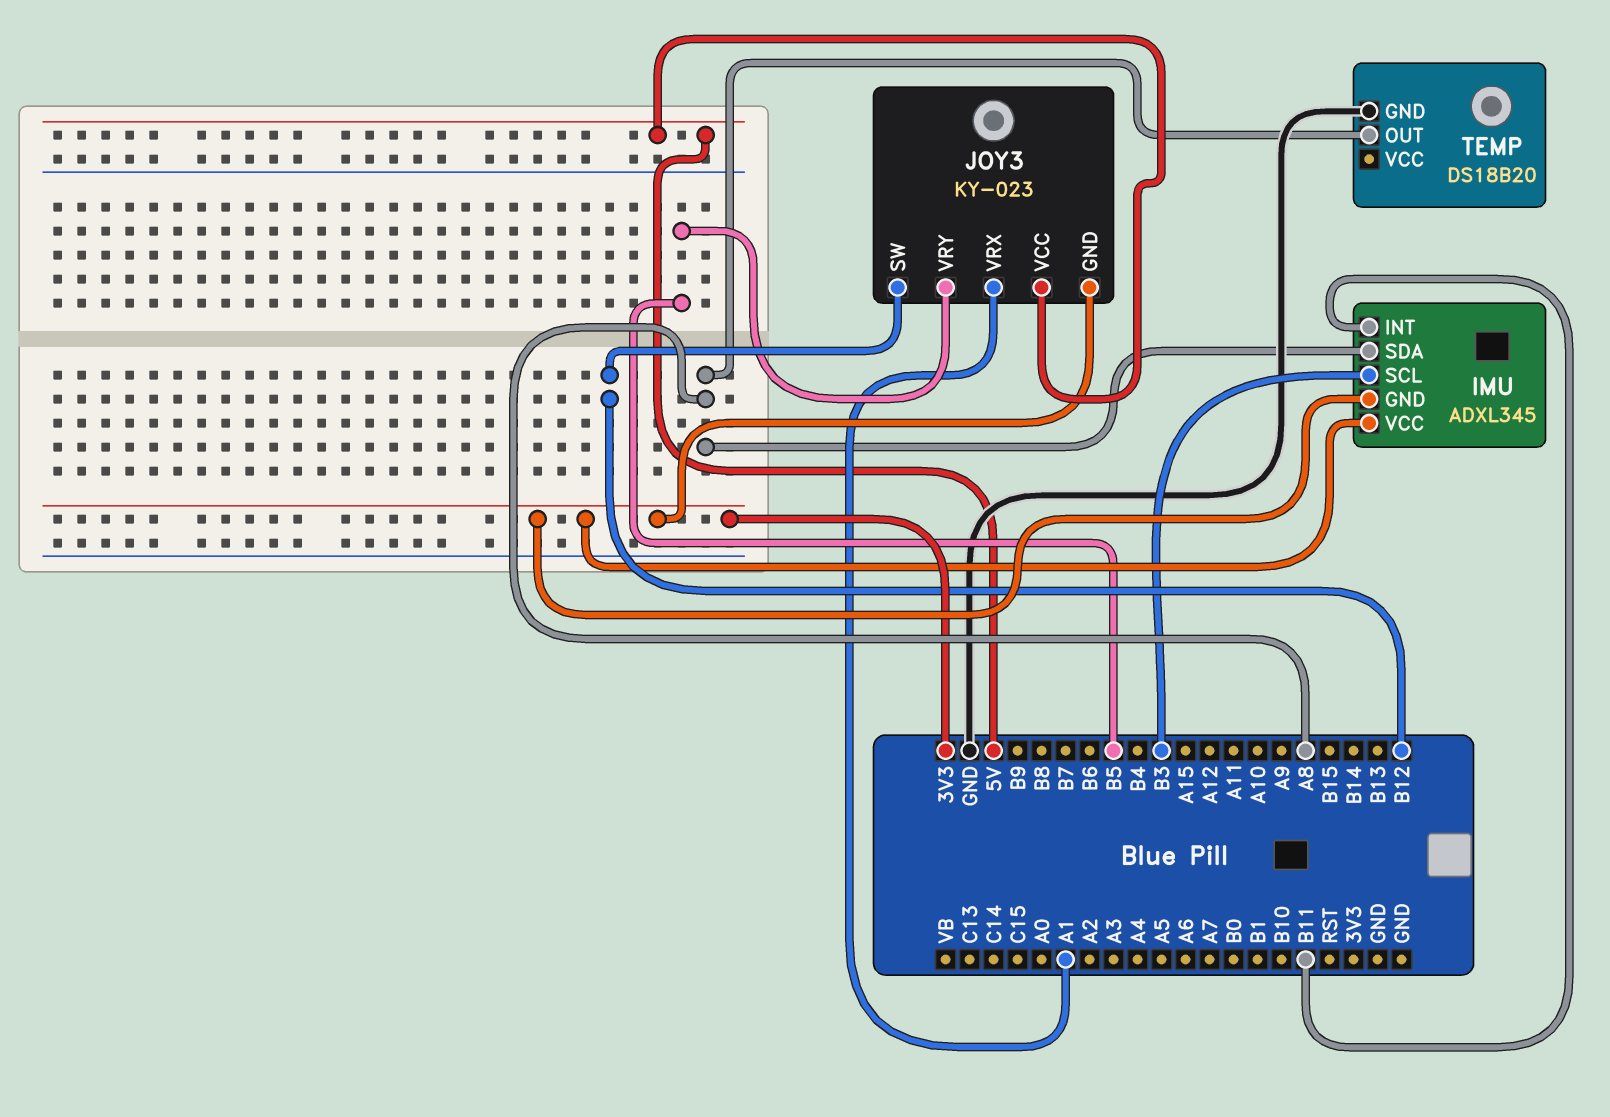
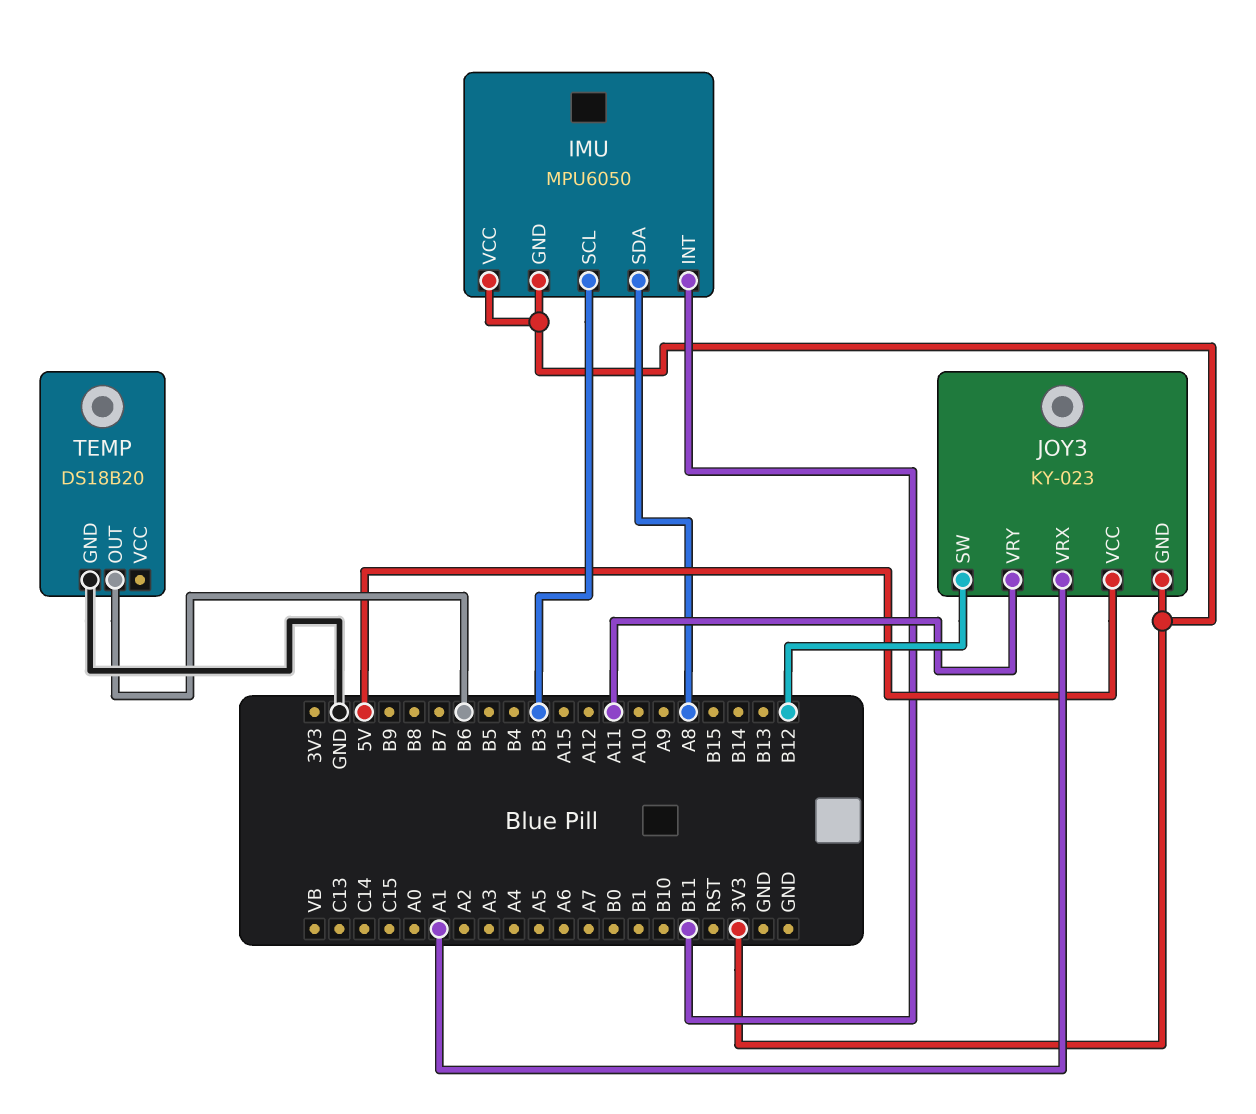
IMU: ADXL345 -> MPU6050
JOY3 pin VRY: B5 -> A11
TEMP pin OUT: A8 -> B6

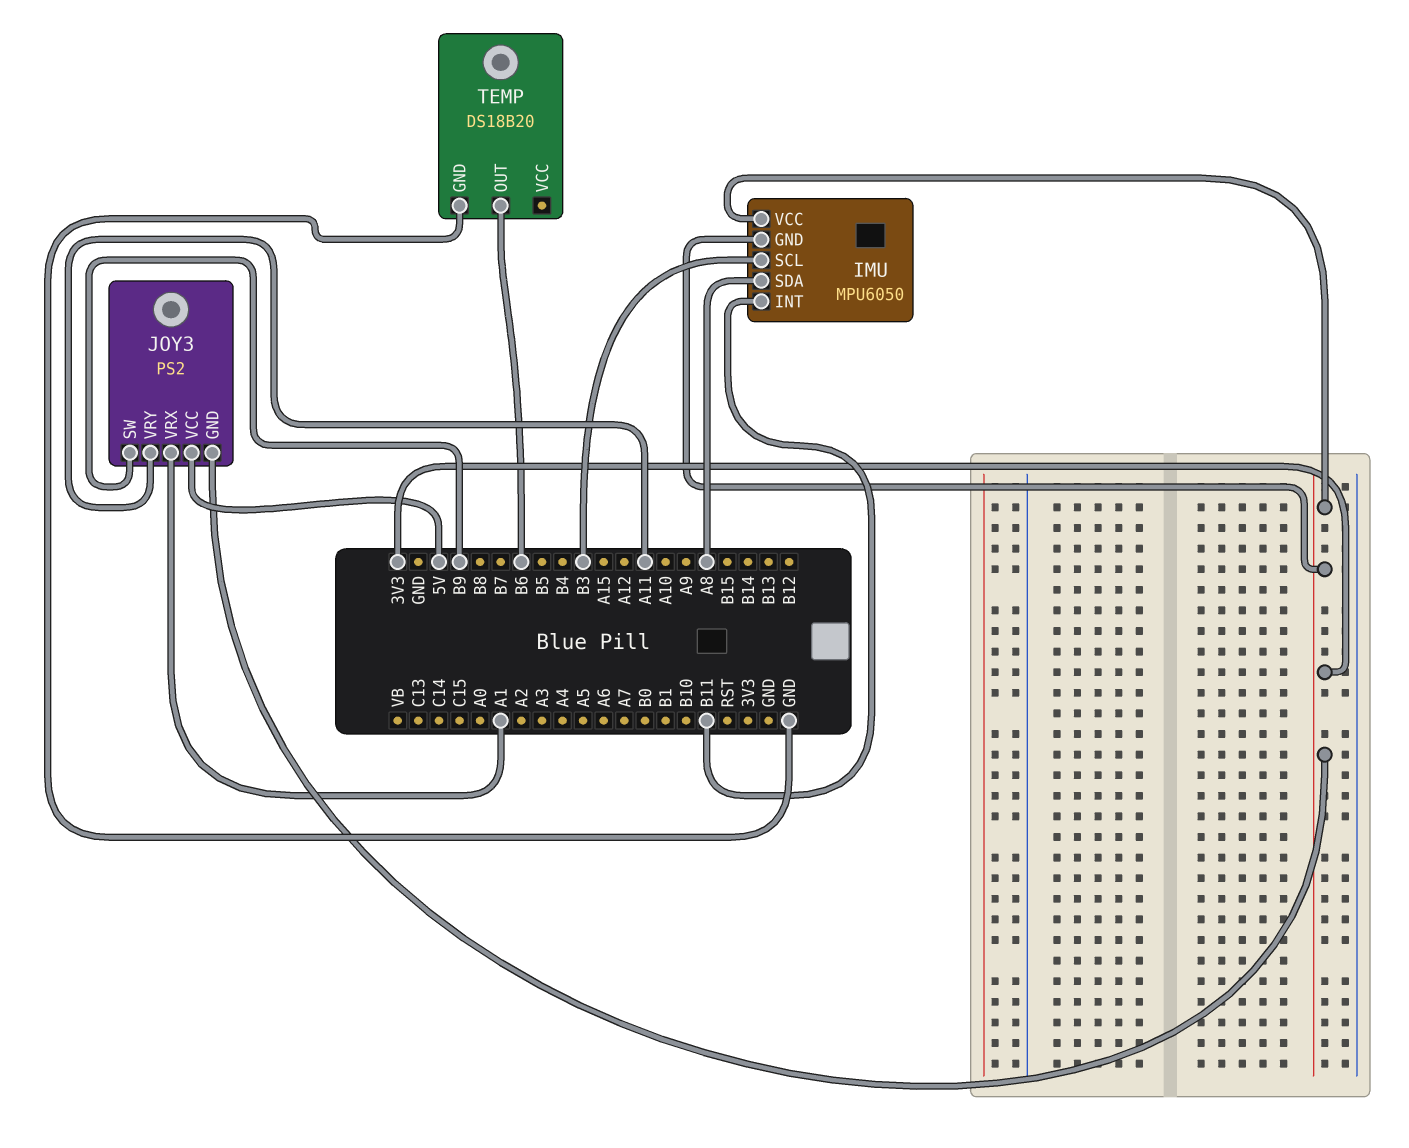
JOY3: KY-023 -> PS2
JOY3 pin SW: B12 -> B9

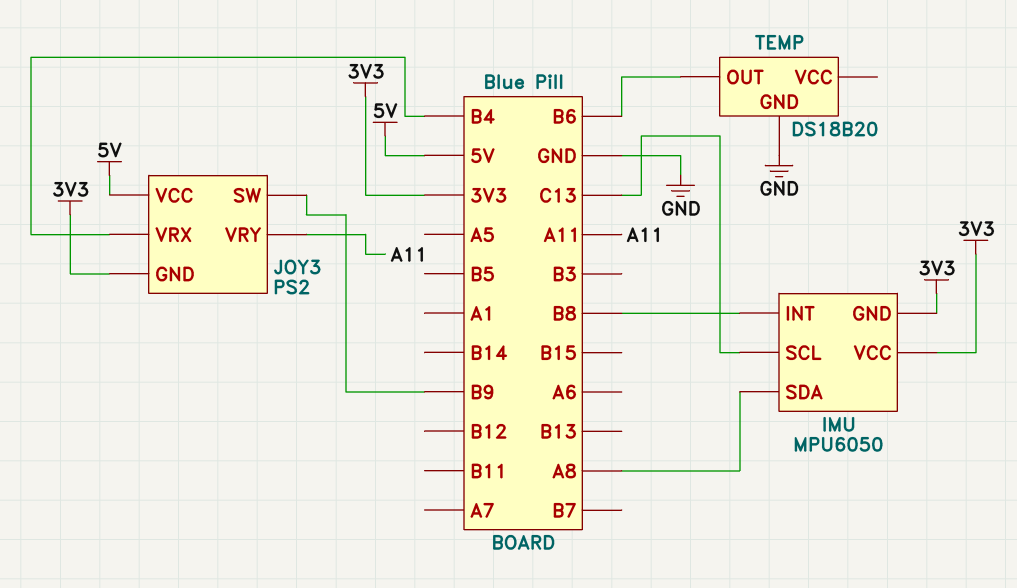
IMU pin INT: B11 -> B8
IMU pin SCL: B3 -> C13
JOY3 pin VRX: A1 -> B4

